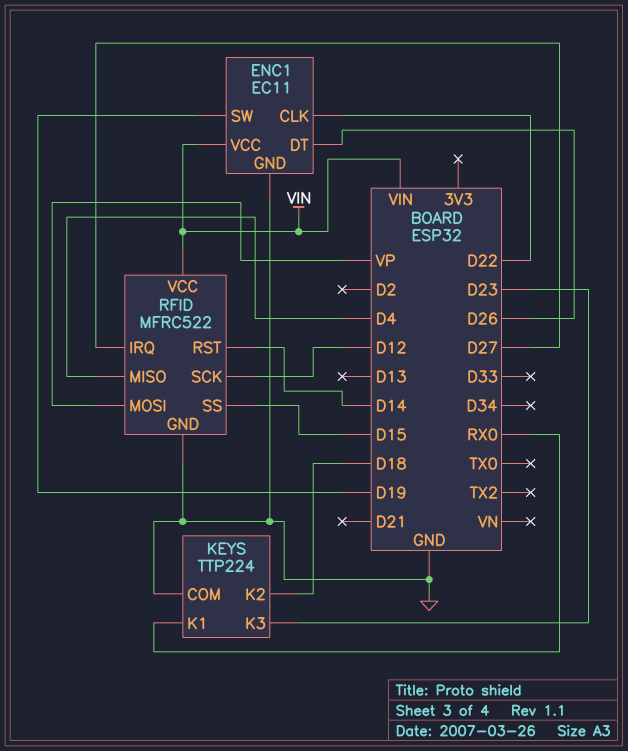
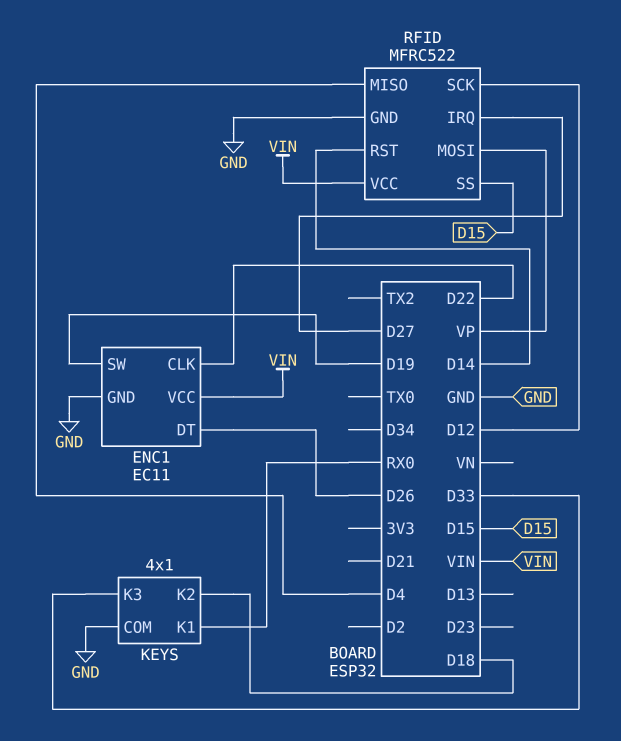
KEYS: TTP224 -> 4x1
KEYS pin K3: D23 -> D33

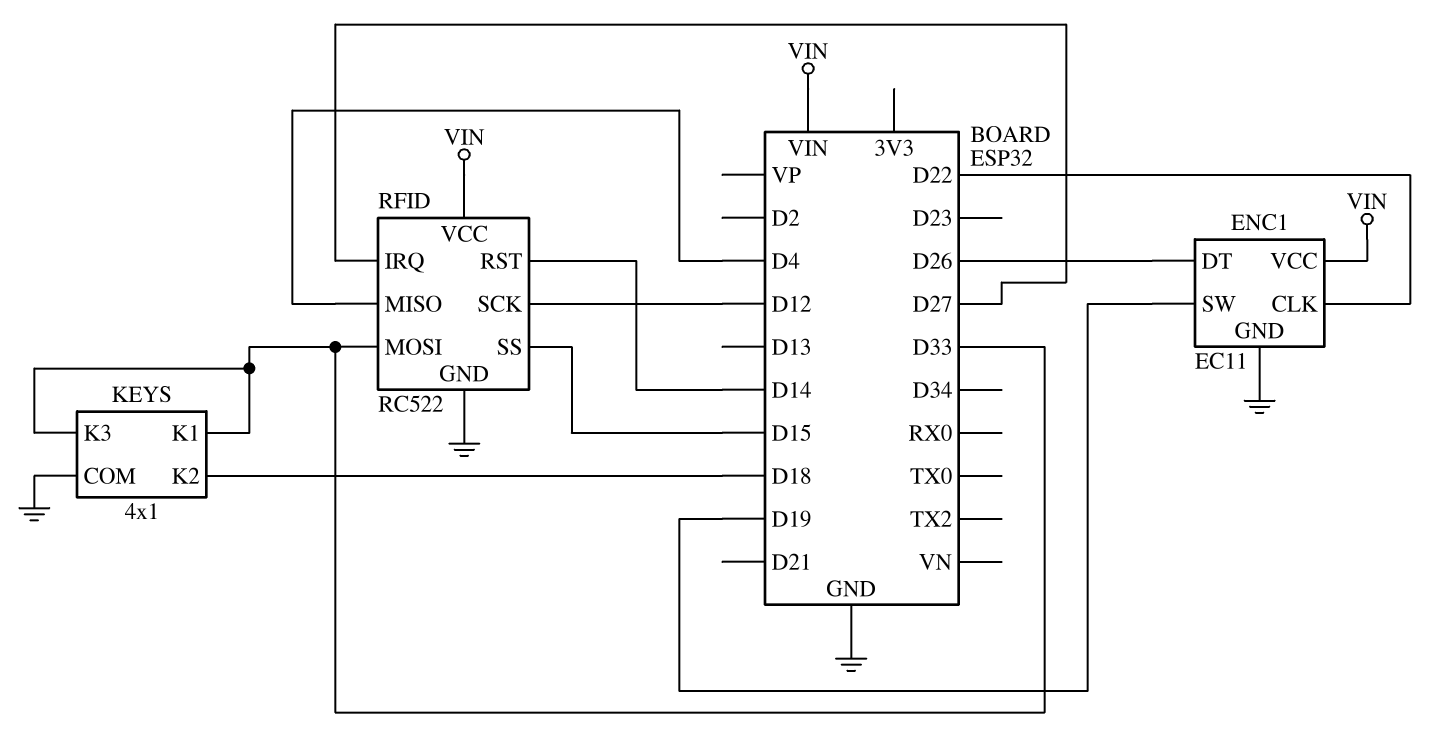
KEYS pin K1: RX0 -> D33
RFID: MFRC522 -> RC522
RFID pin MOSI: VP -> D33

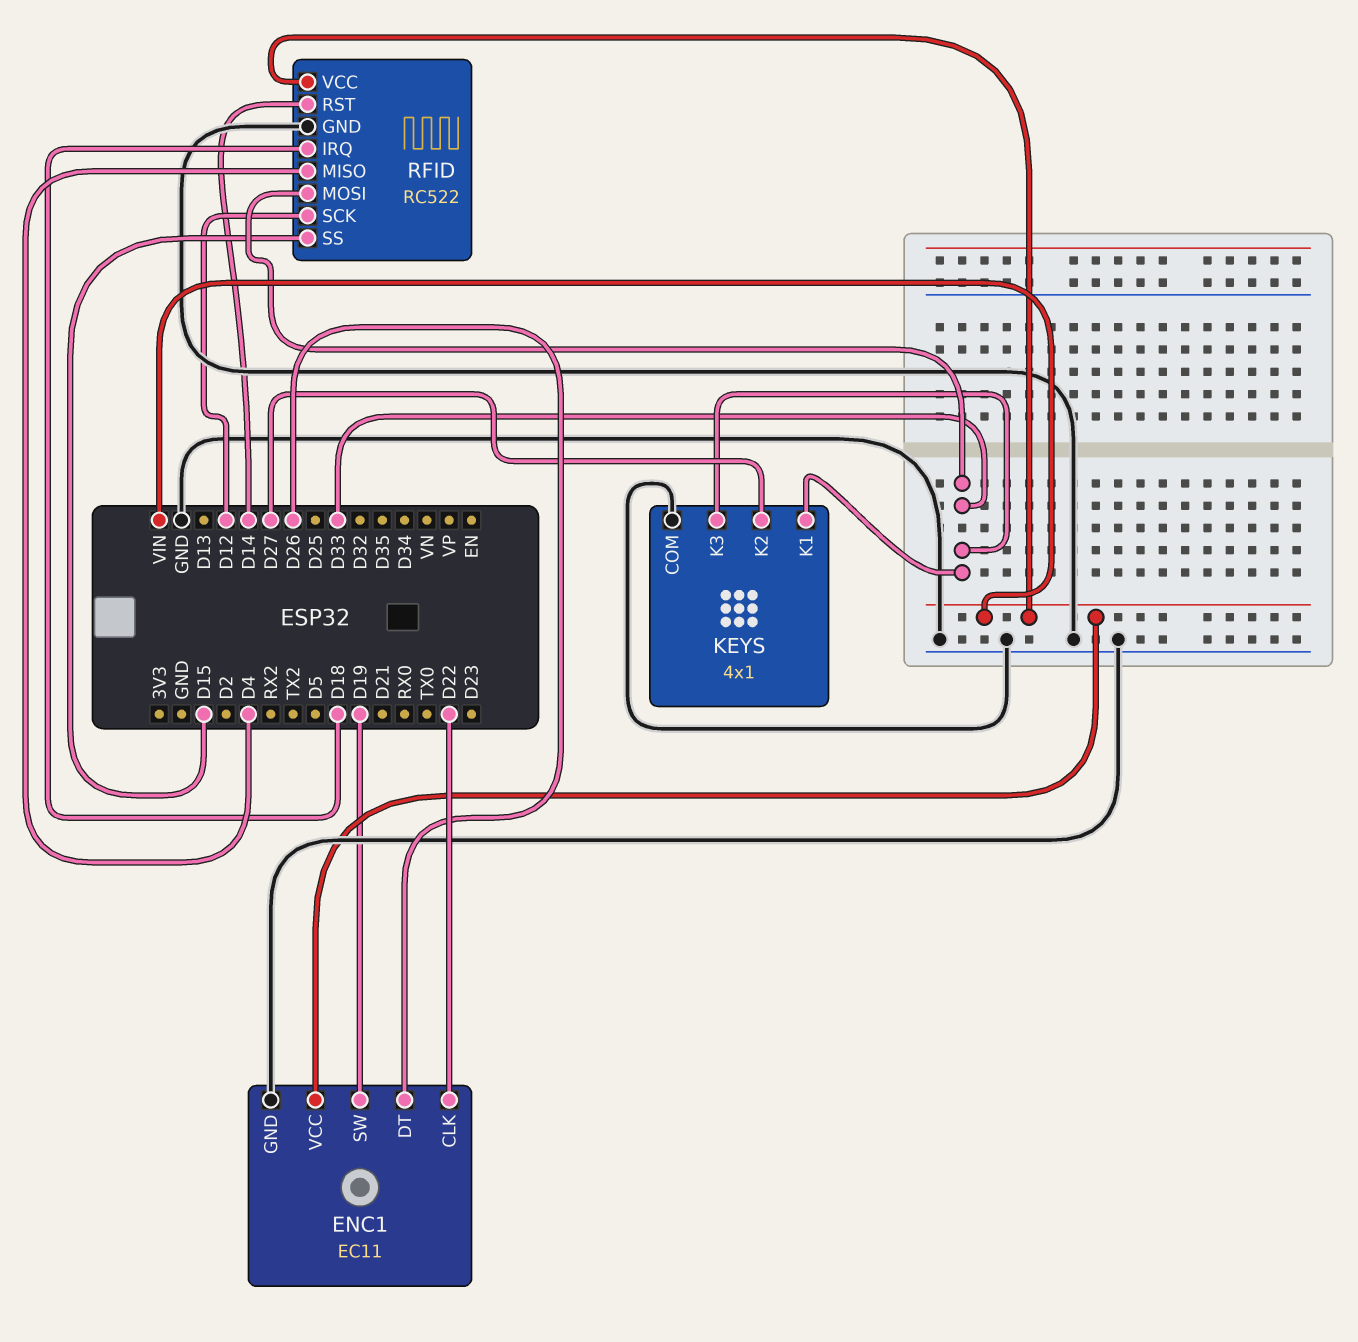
KEYS pin K2: D18 -> D27
RFID pin IRQ: D27 -> D18

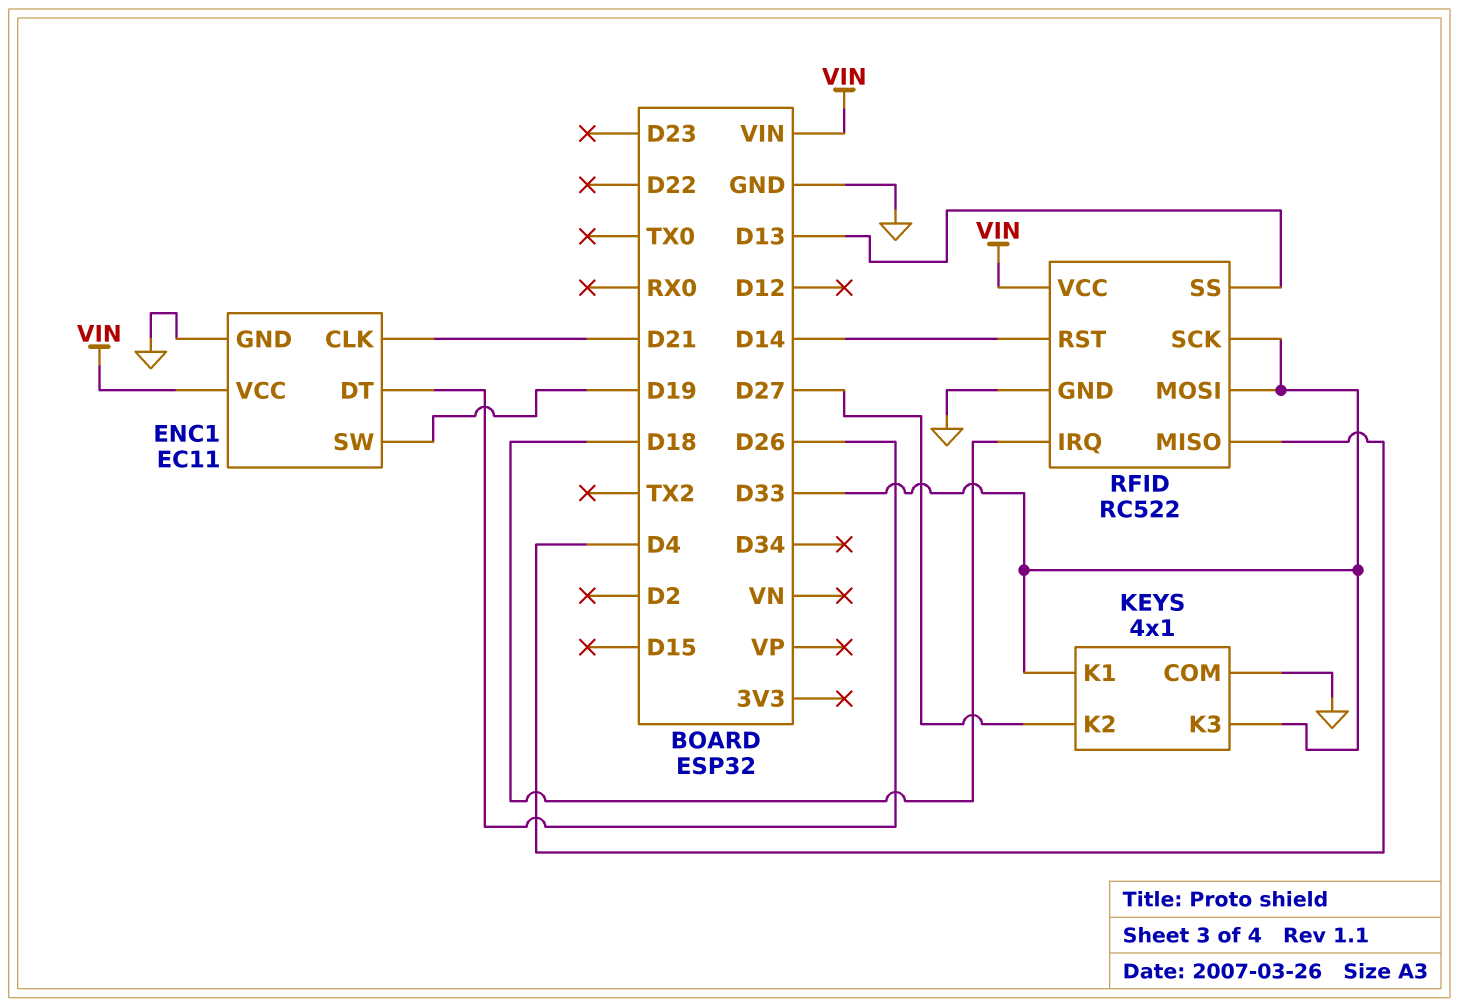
ENC1 pin CLK: D22 -> D21
RFID pin SCK: D12 -> D33
RFID pin SS: D15 -> D13

